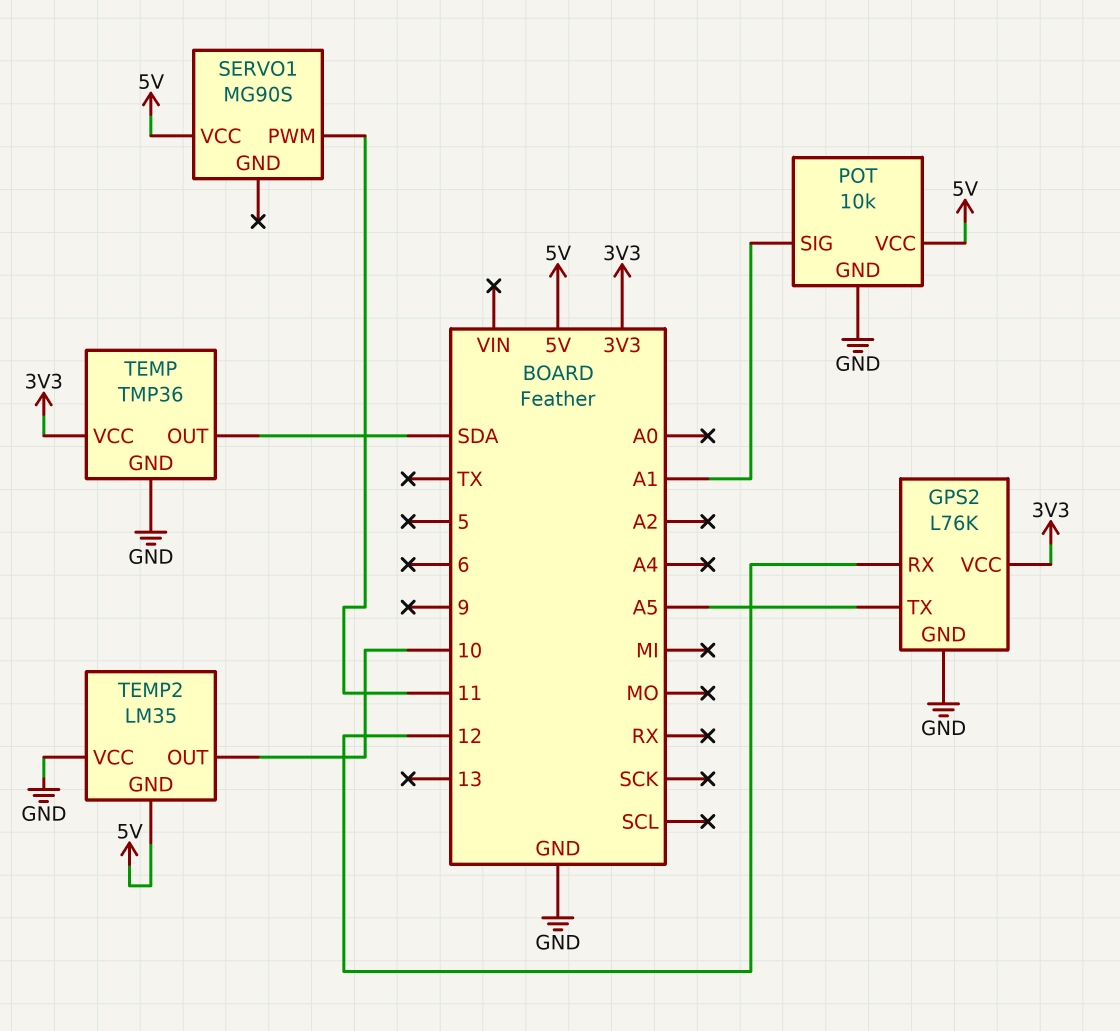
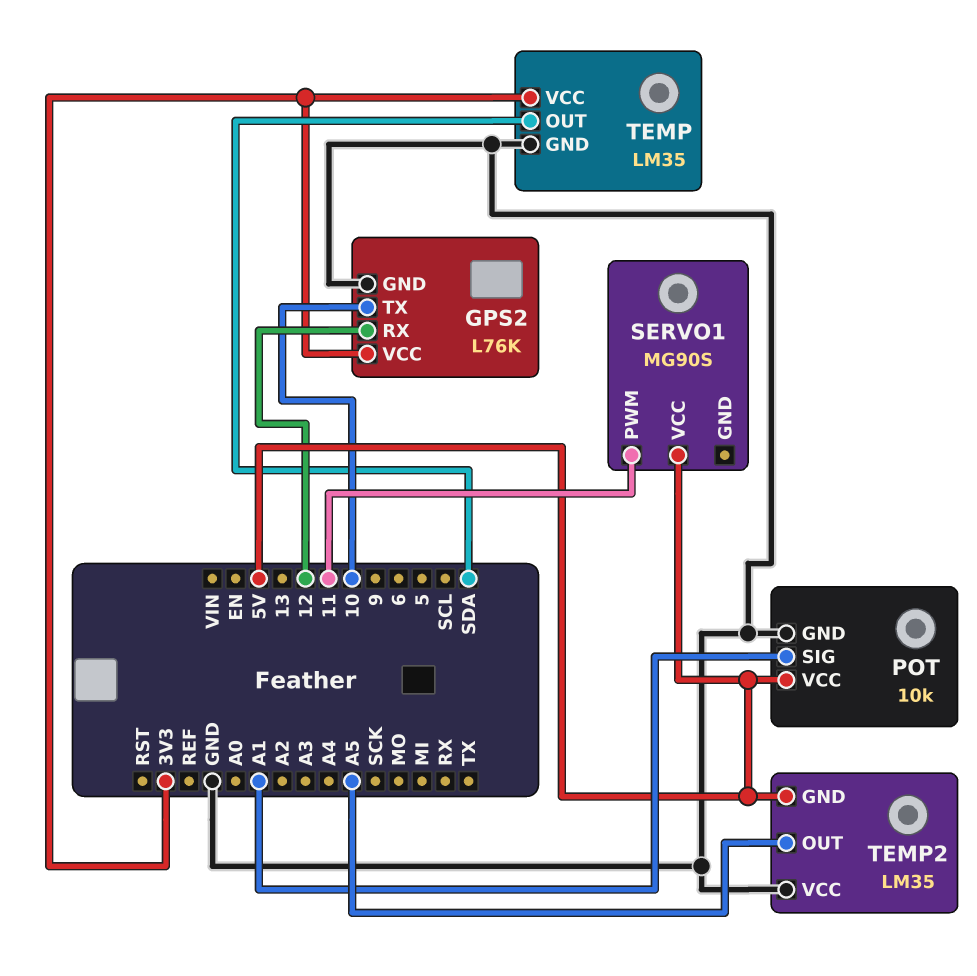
GPS2 pin TX: A5 -> 10
TEMP: TMP36 -> LM35
TEMP2 pin OUT: 10 -> A5

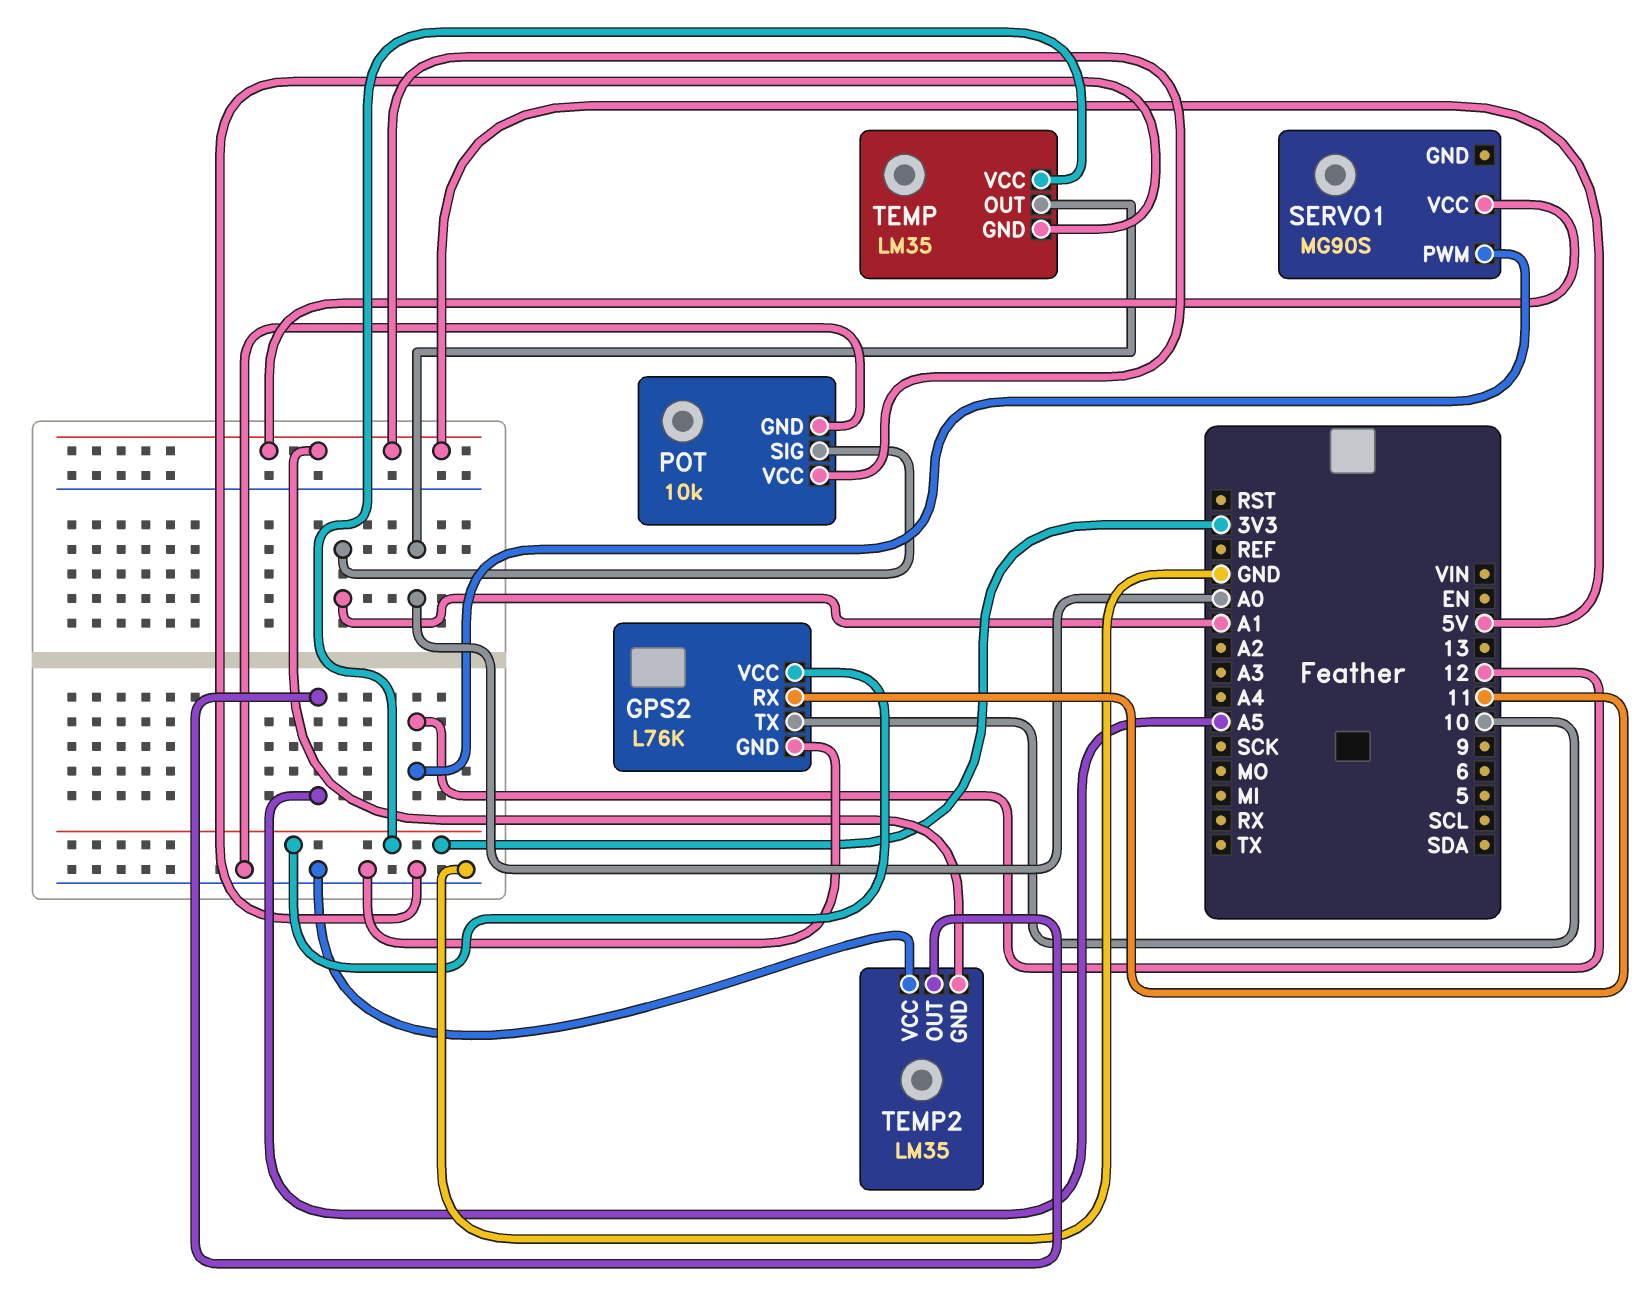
GPS2 pin RX: 12 -> 11
SERVO1 pin PWM: 11 -> 12
TEMP pin OUT: SDA -> A0

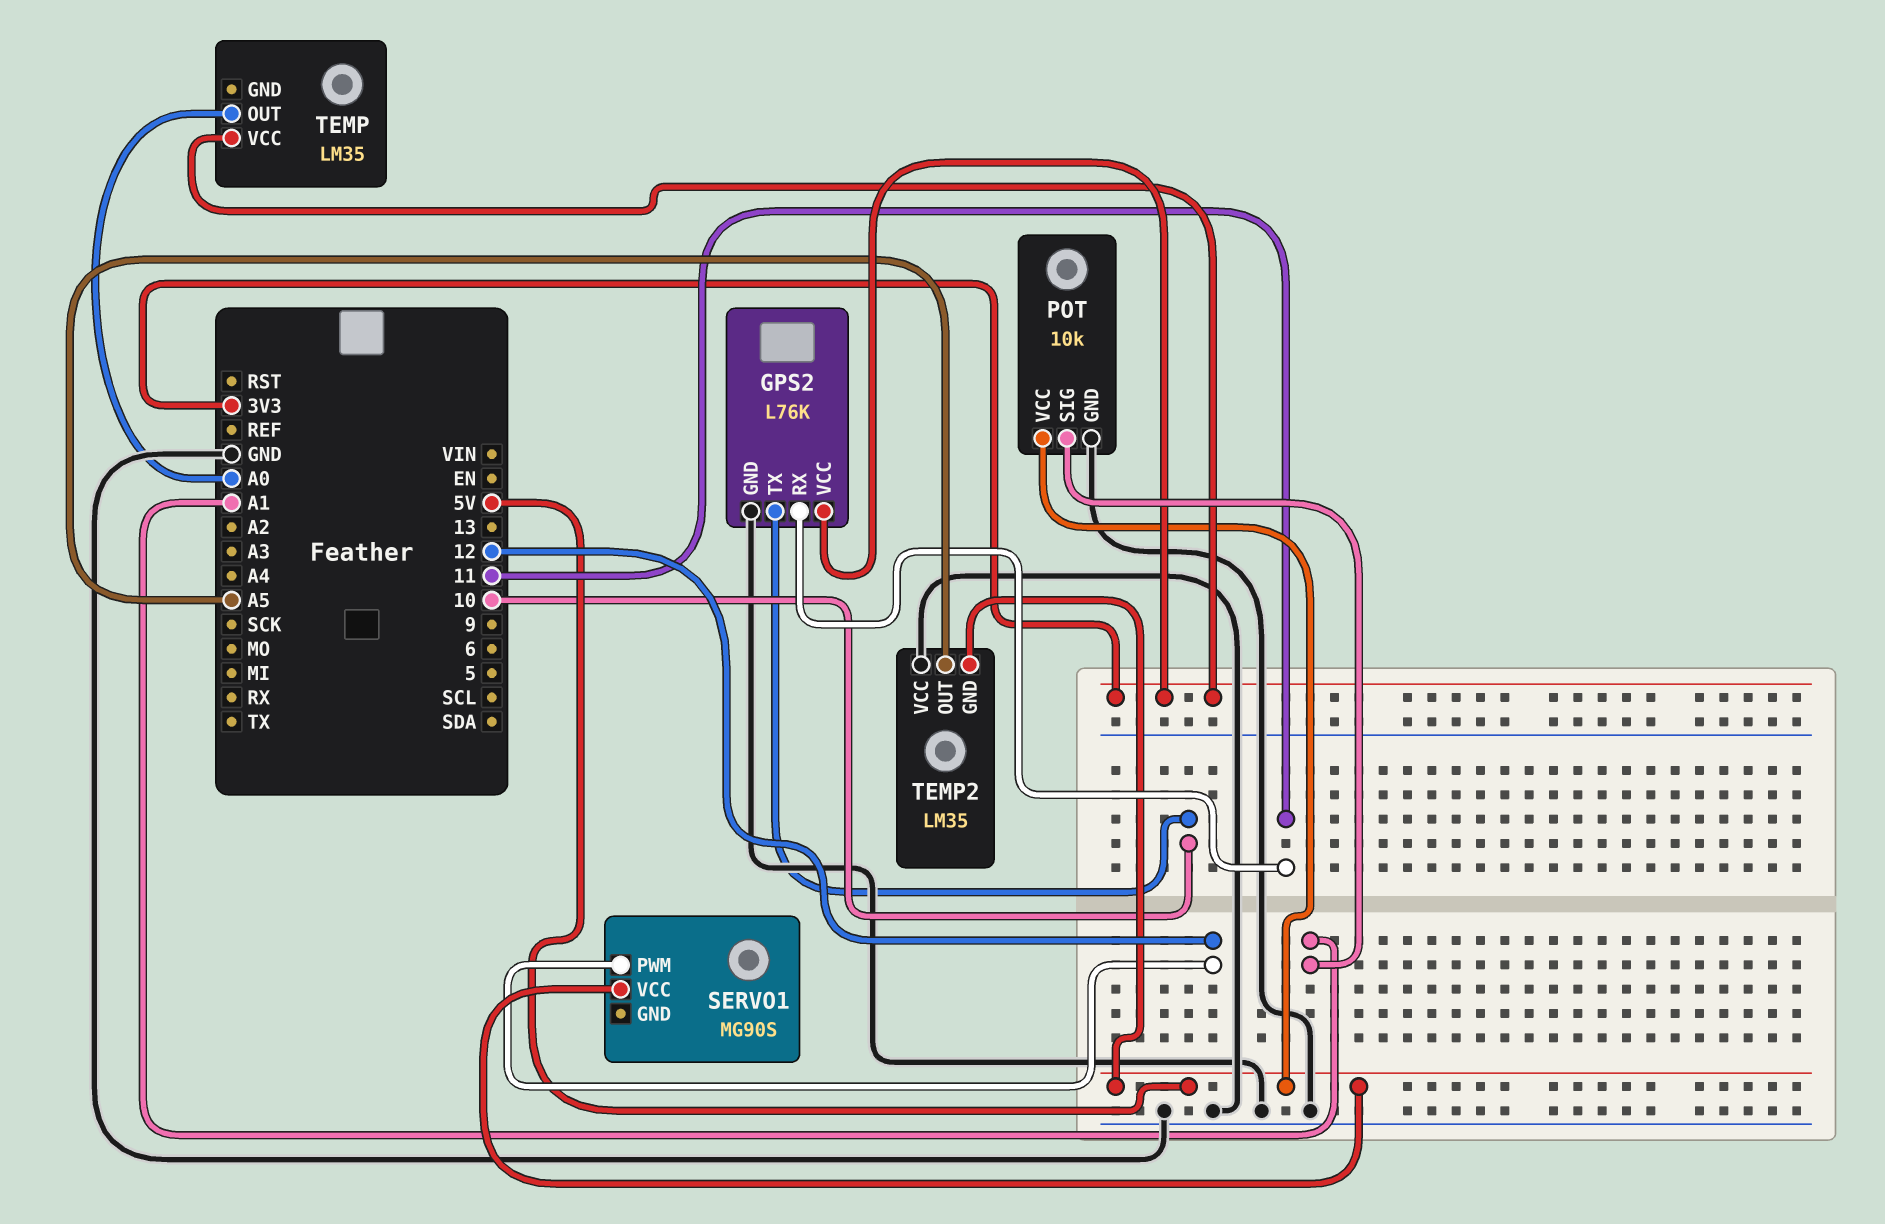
TEMP pin GND: GND -> none

